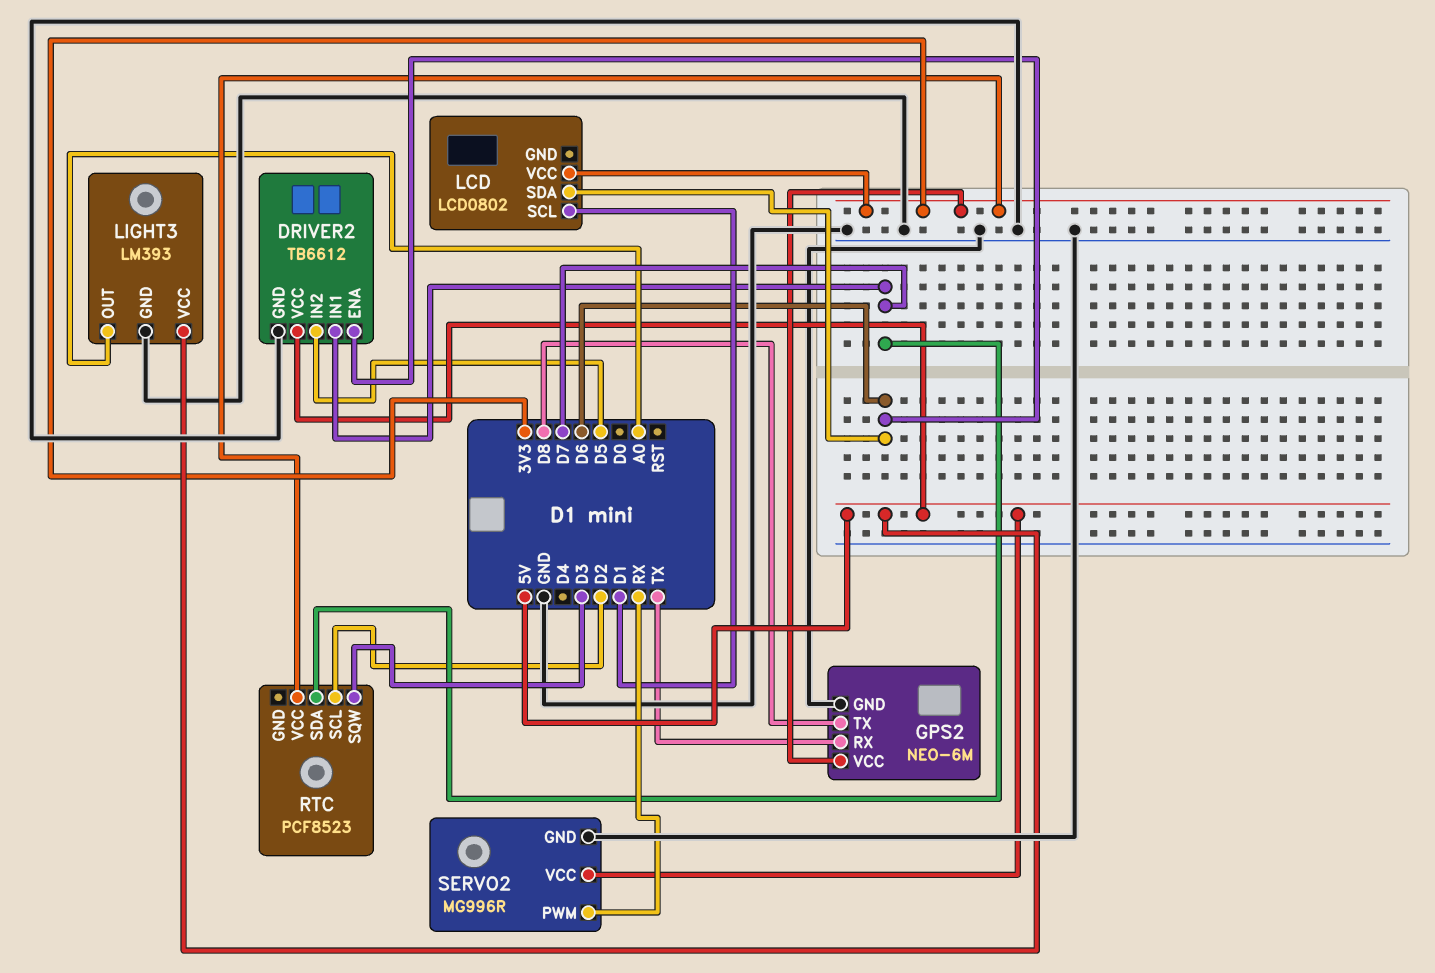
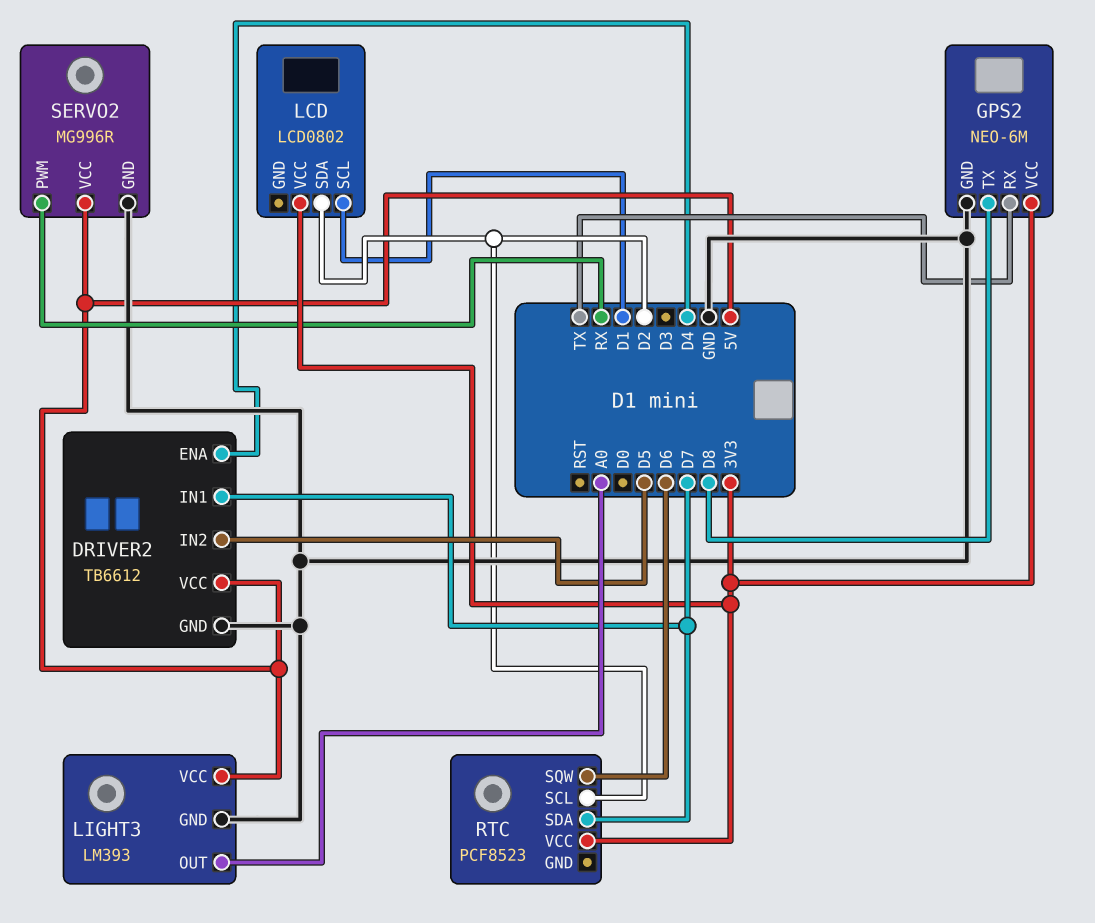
DRIVER2 pin ENA: D6 -> D4
LCD pin SDA: D6 -> D2
RTC pin SQW: D3 -> D6

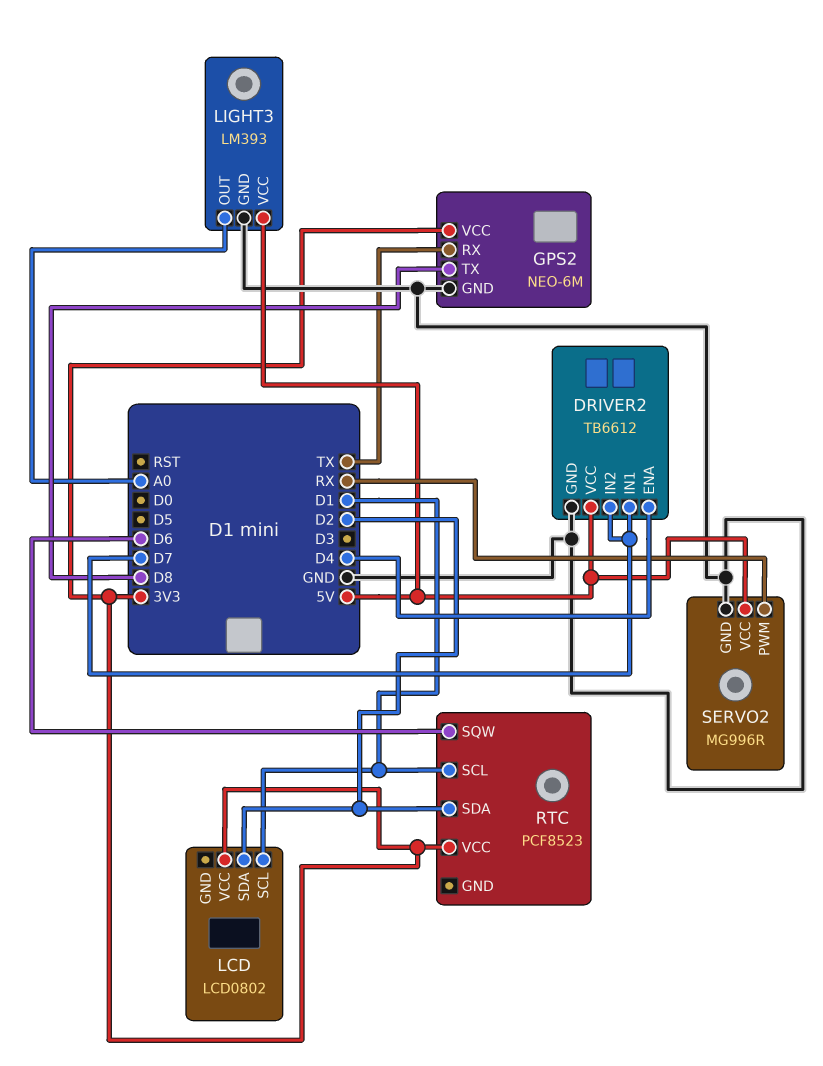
DRIVER2 pin IN2: D5 -> D7
RTC pin SCL: D2 -> D1
RTC pin SDA: D7 -> D2

